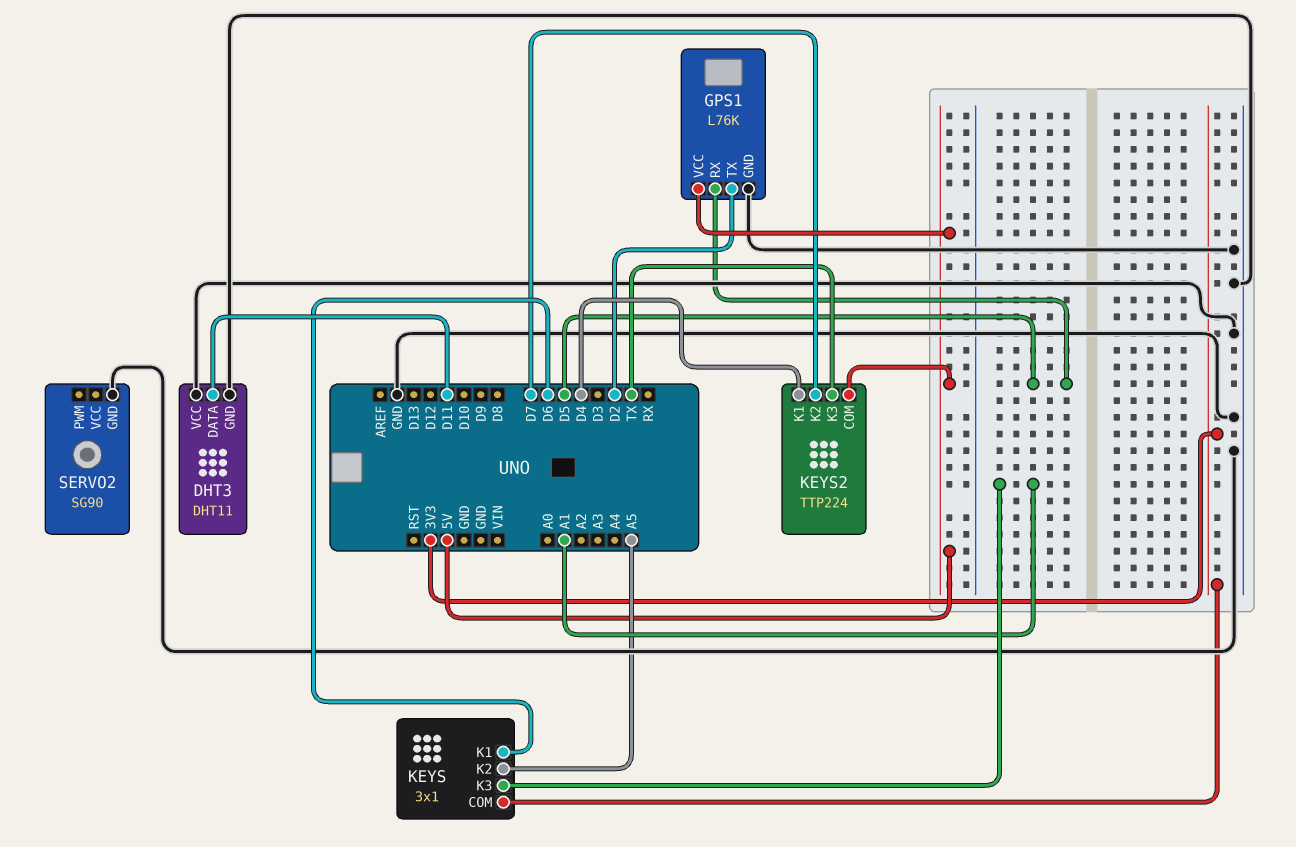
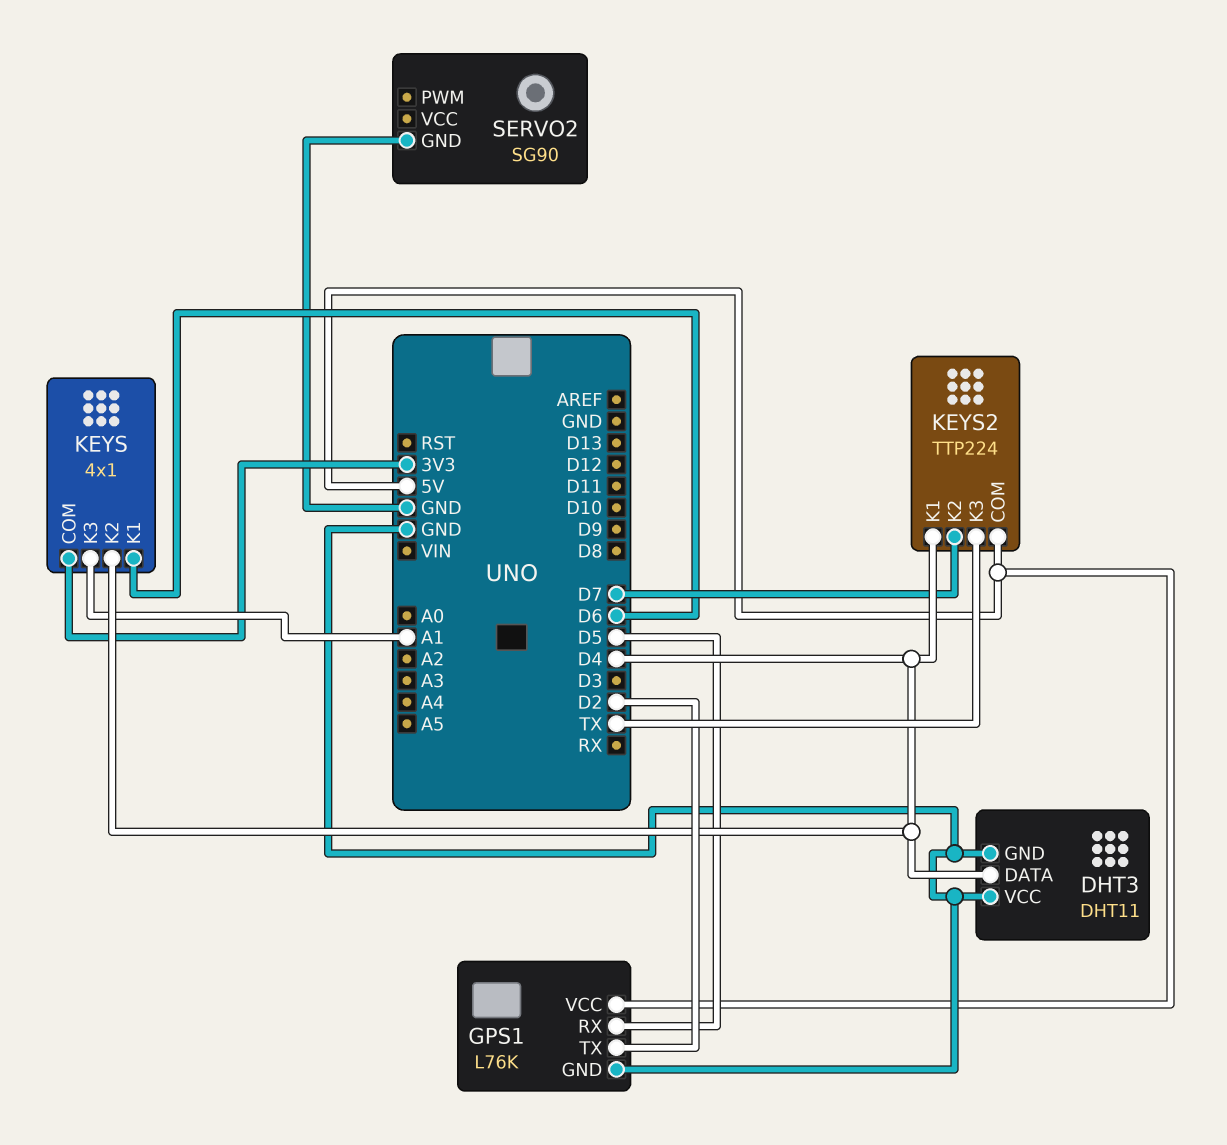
DHT3 pin DATA: D11 -> D4
KEYS: 3x1 -> 4x1
KEYS pin K2: A5 -> D4

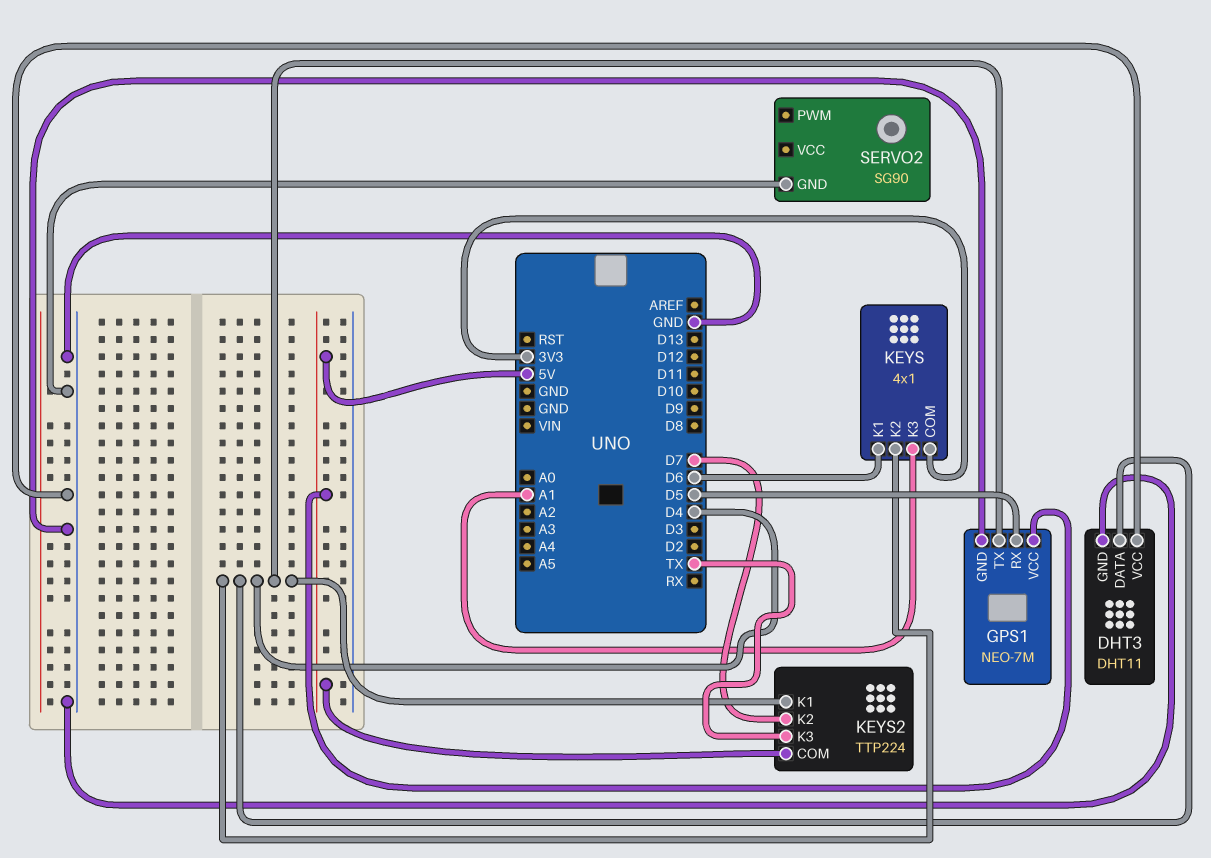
GPS1: L76K -> NEO-7M
GPS1 pin TX: D2 -> D4

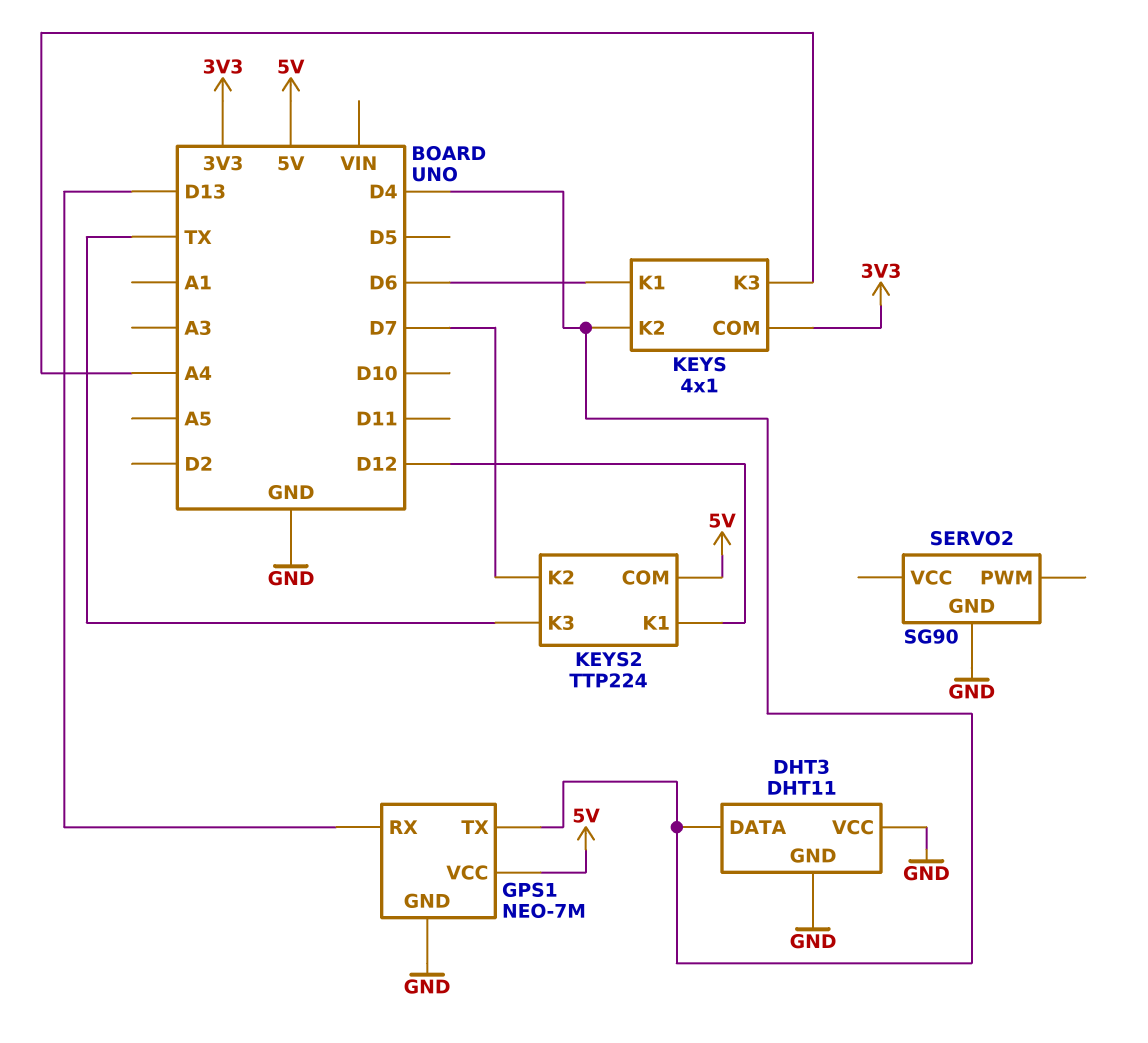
GPS1 pin RX: D5 -> D13
KEYS pin K3: A1 -> A4
KEYS2 pin K1: D4 -> D12

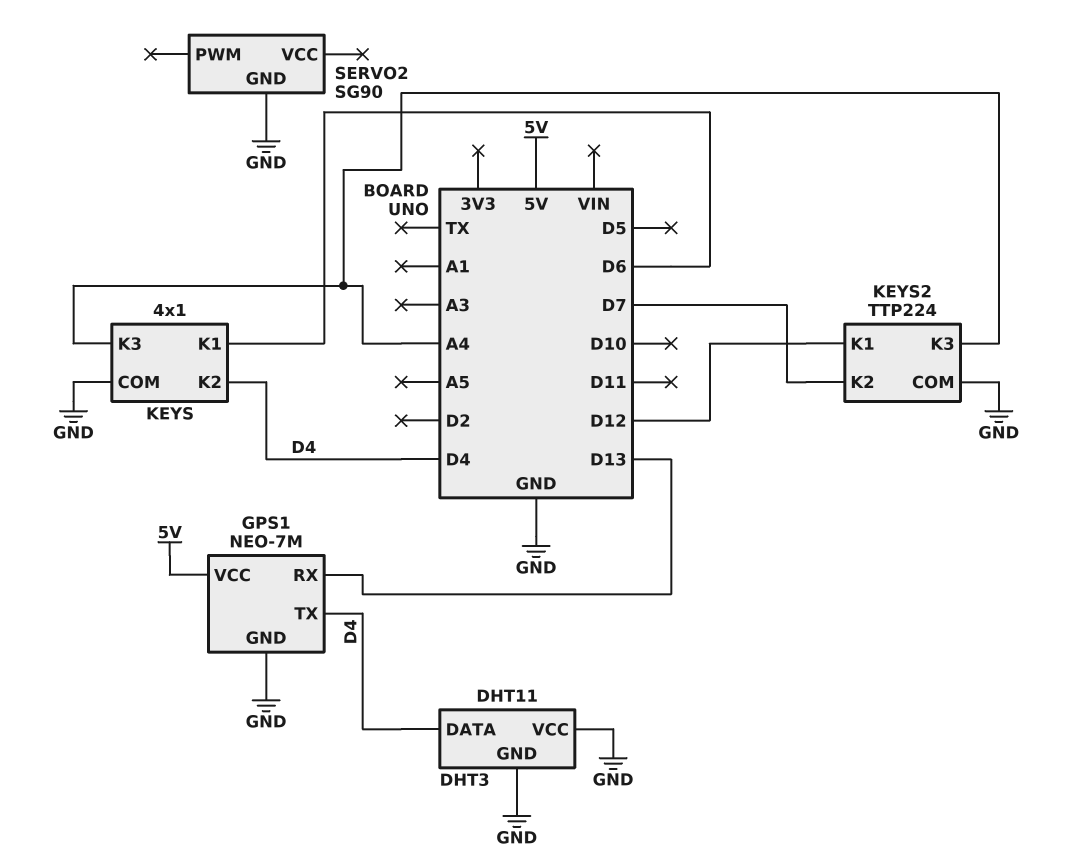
KEYS pin COM: 3V3 -> GND
KEYS2 pin COM: 5V -> GND
KEYS2 pin K3: TX -> A4

